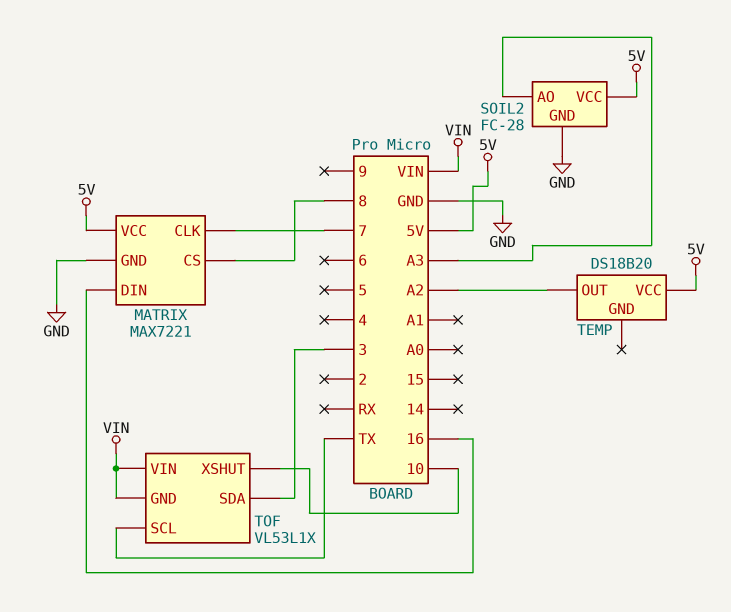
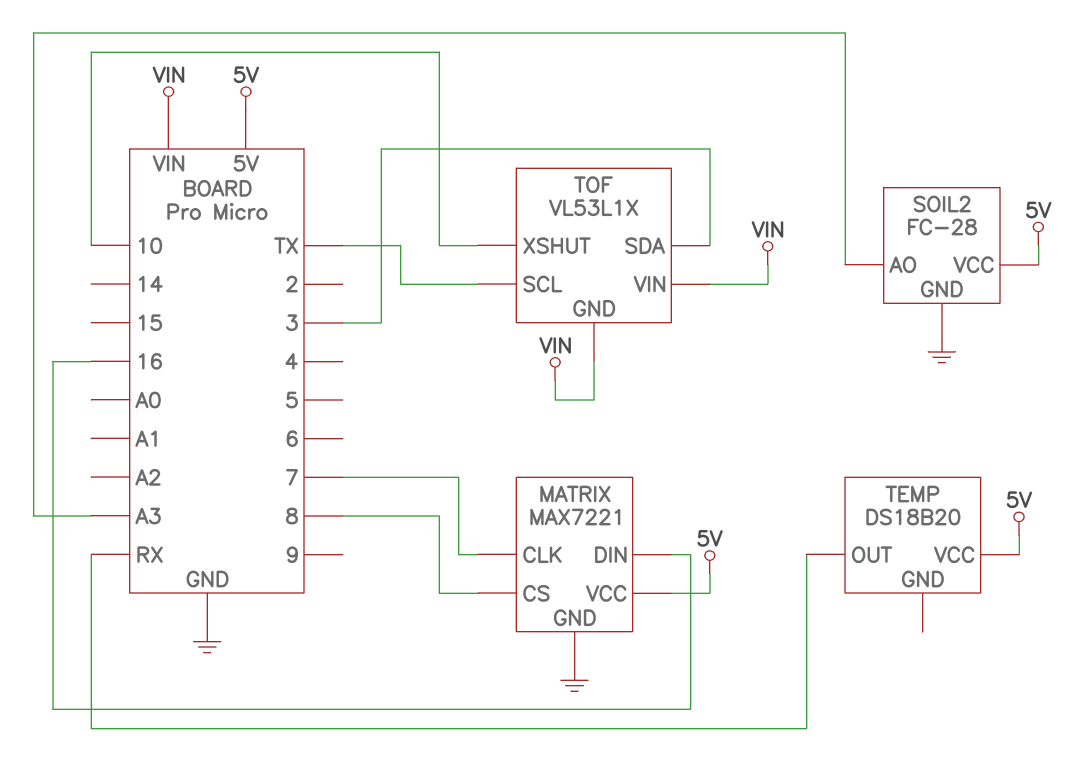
TEMP pin OUT: A2 -> RX

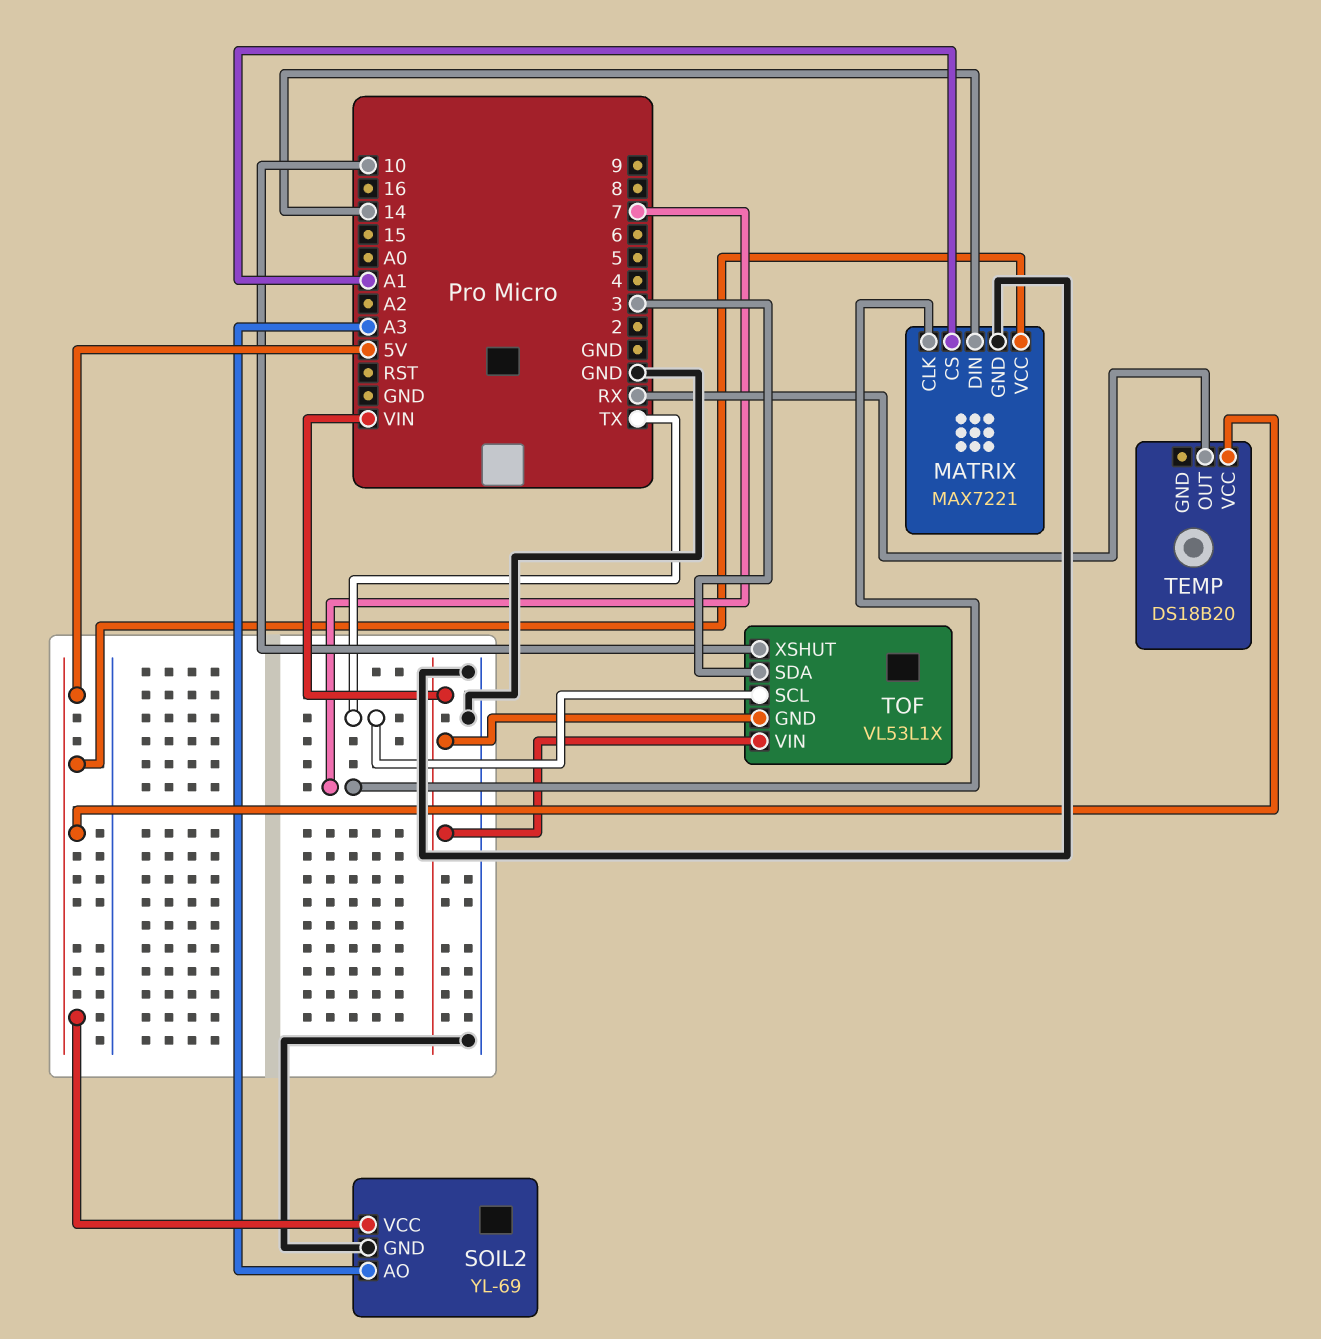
MATRIX pin CS: 8 -> A1
MATRIX pin DIN: 16 -> 14
SOIL2: FC-28 -> YL-69

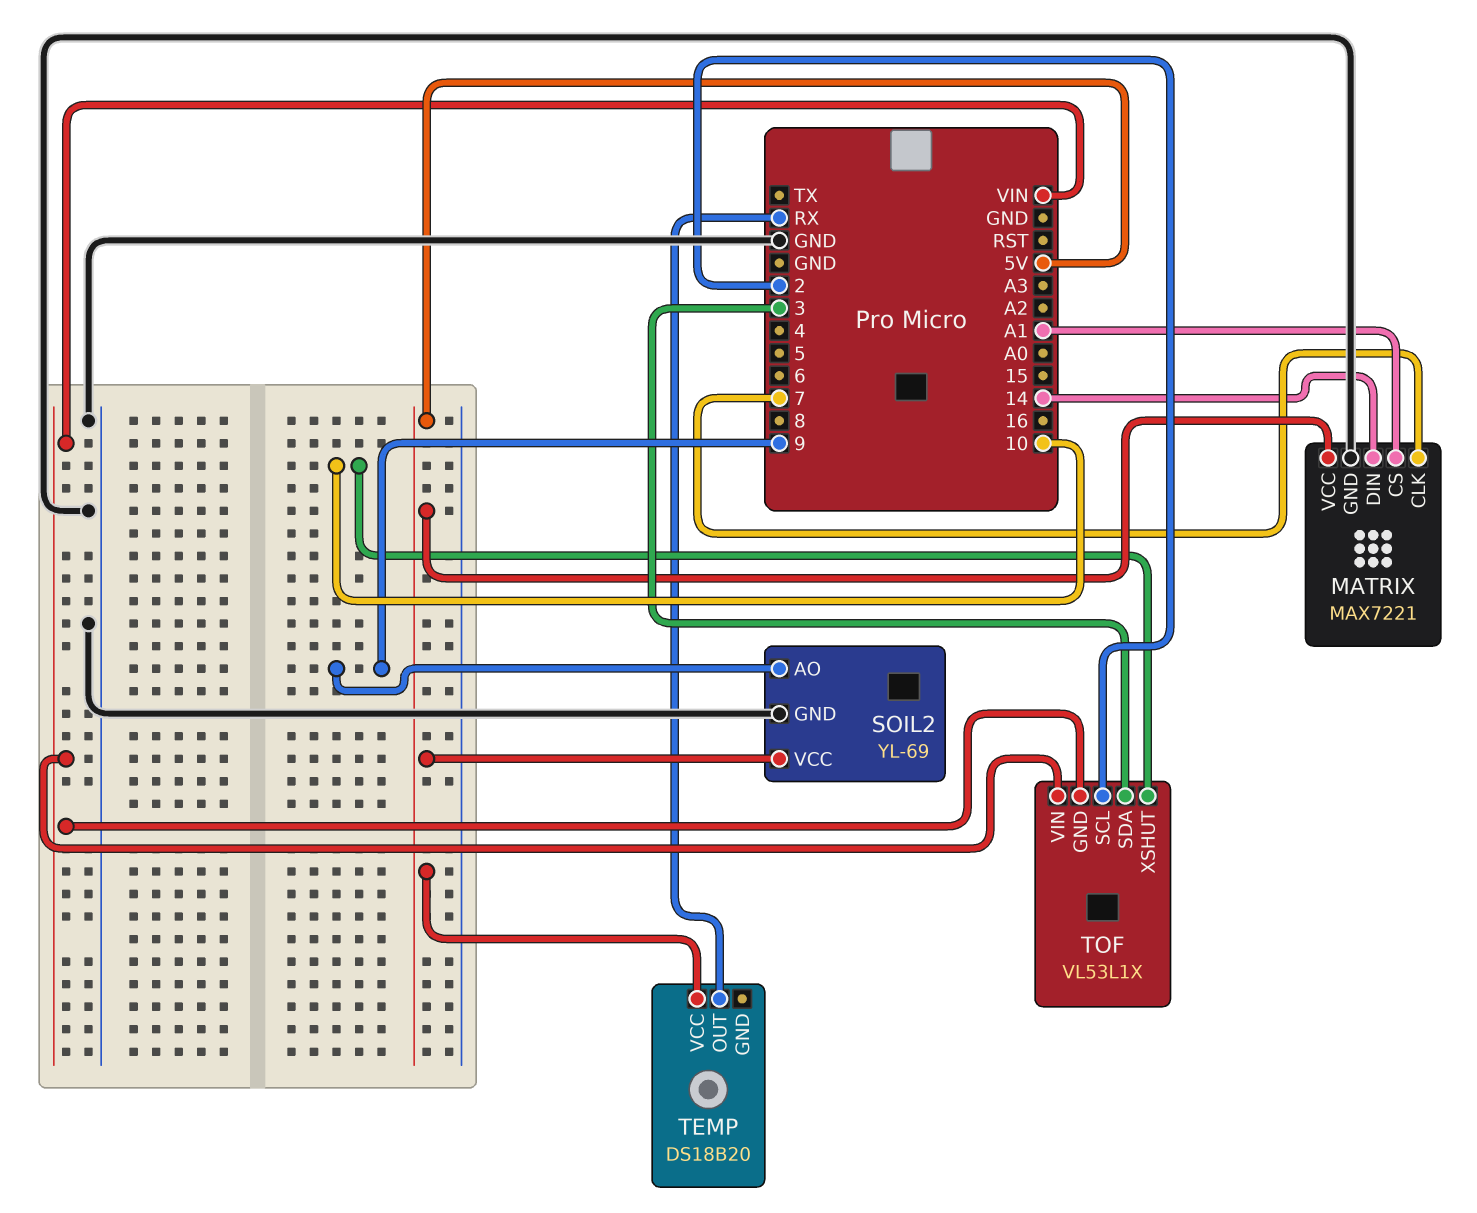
SOIL2 pin AO: A3 -> 9
TOF pin SCL: TX -> 2

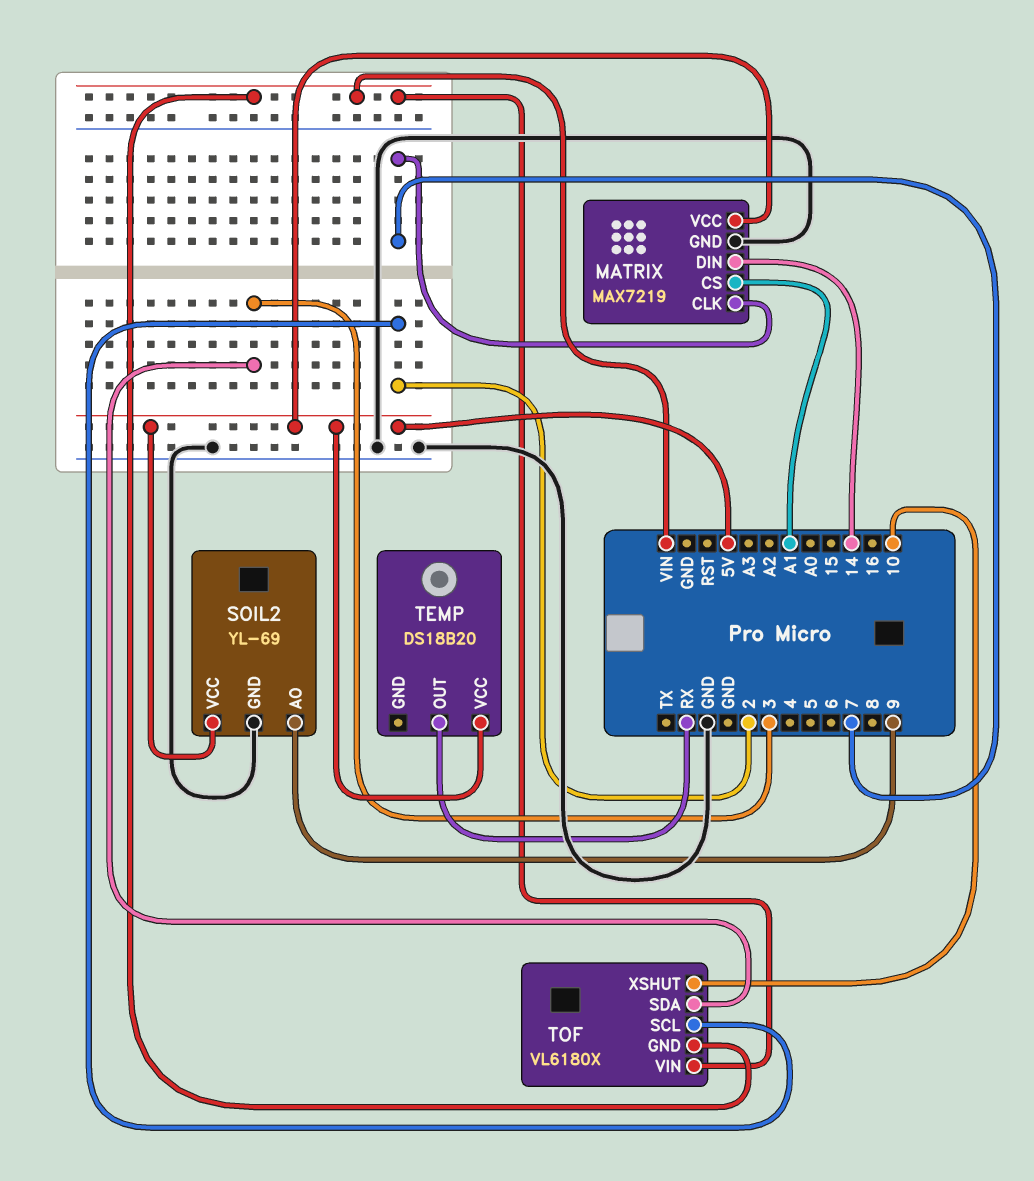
MATRIX: MAX7221 -> MAX7219
TOF: VL53L1X -> VL6180X

